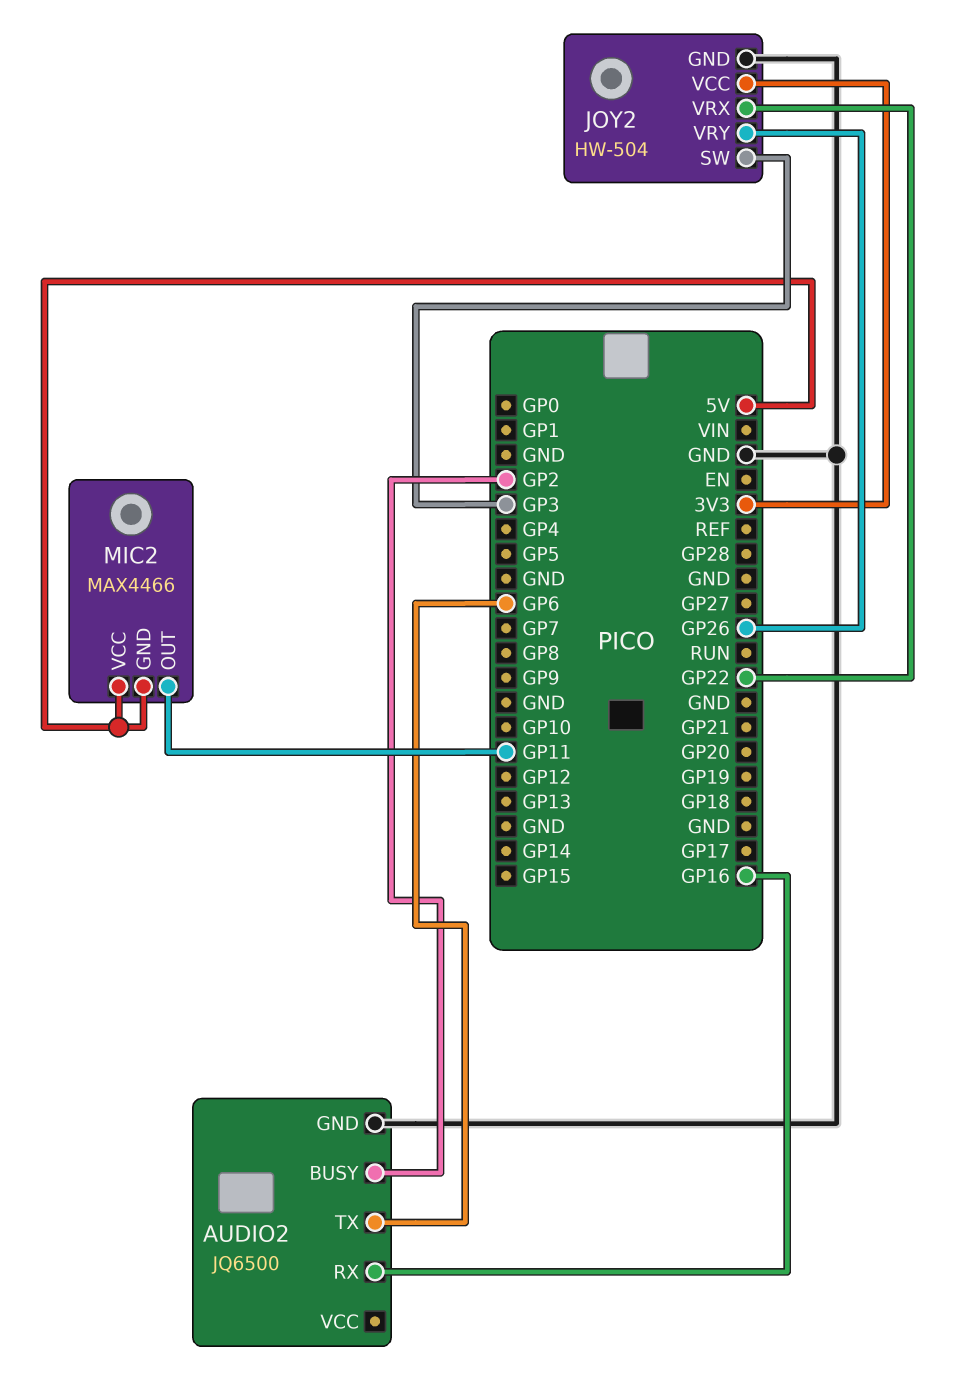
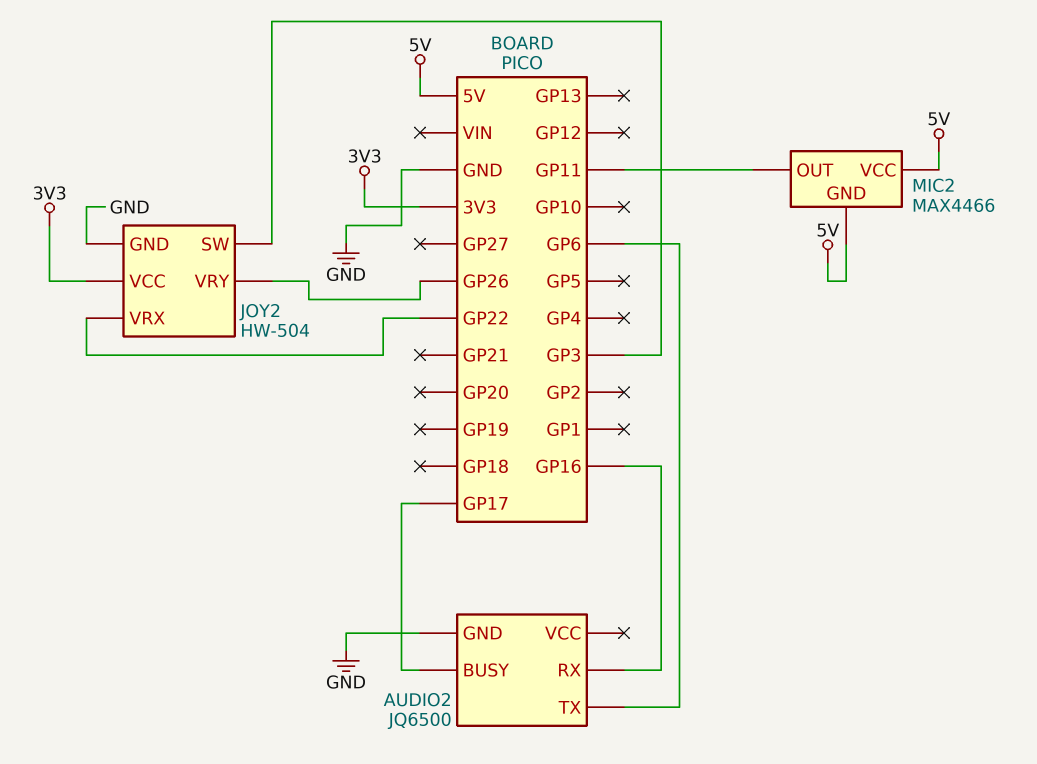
AUDIO2 pin BUSY: GP2 -> GP17

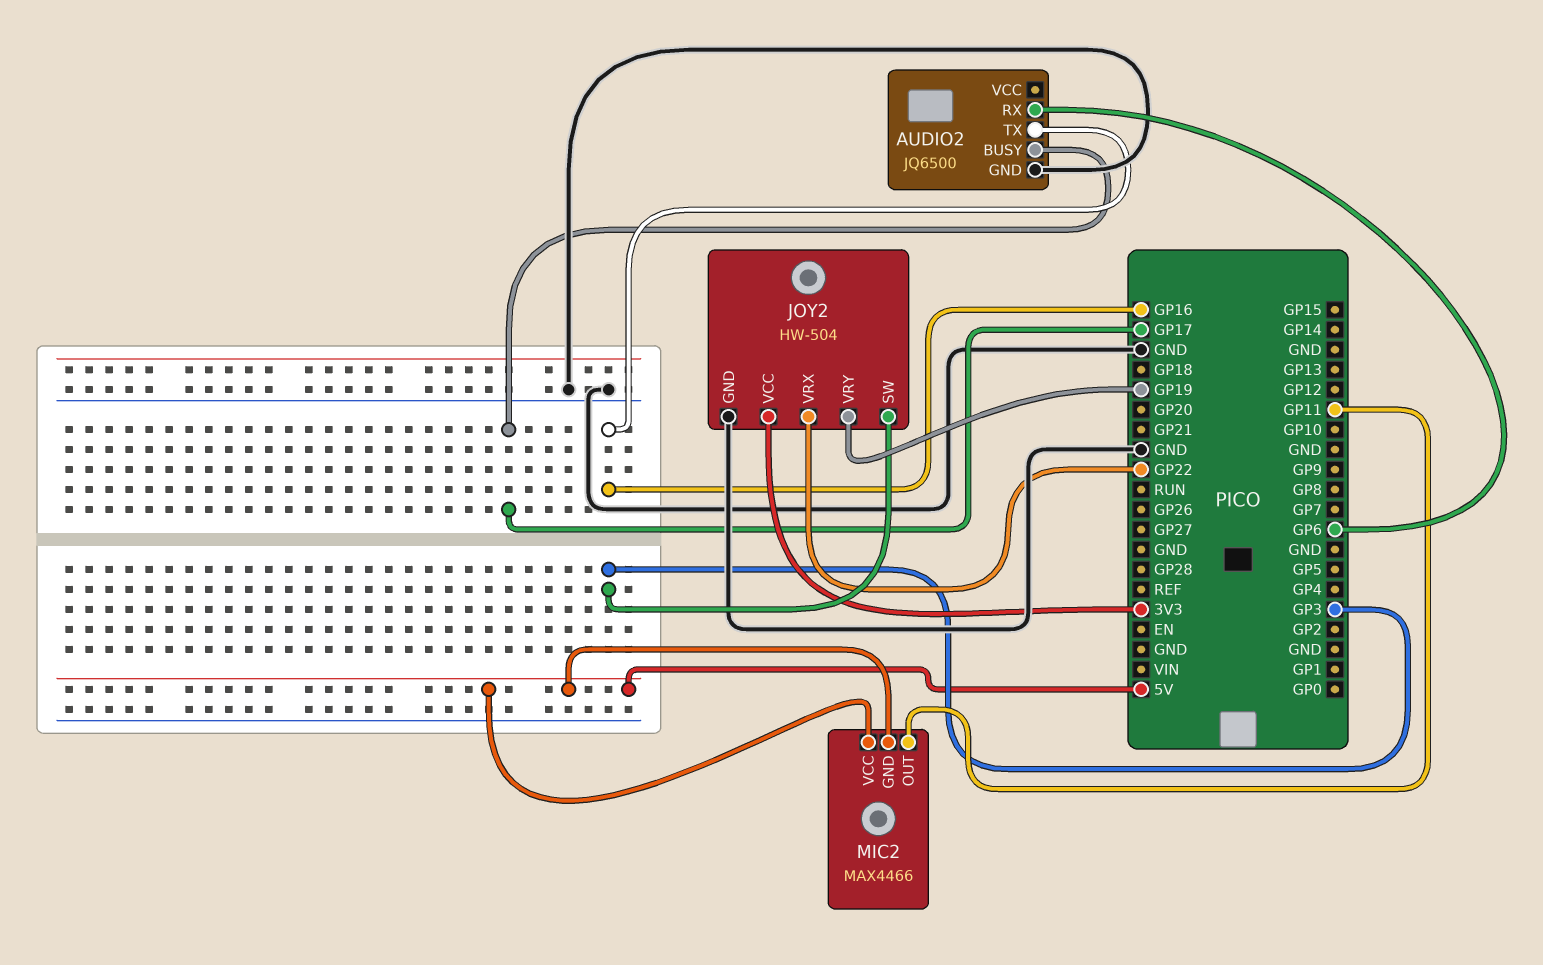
AUDIO2 pin RX: GP16 -> GP6
AUDIO2 pin TX: GP6 -> GP16
JOY2 pin VRY: GP26 -> GP19

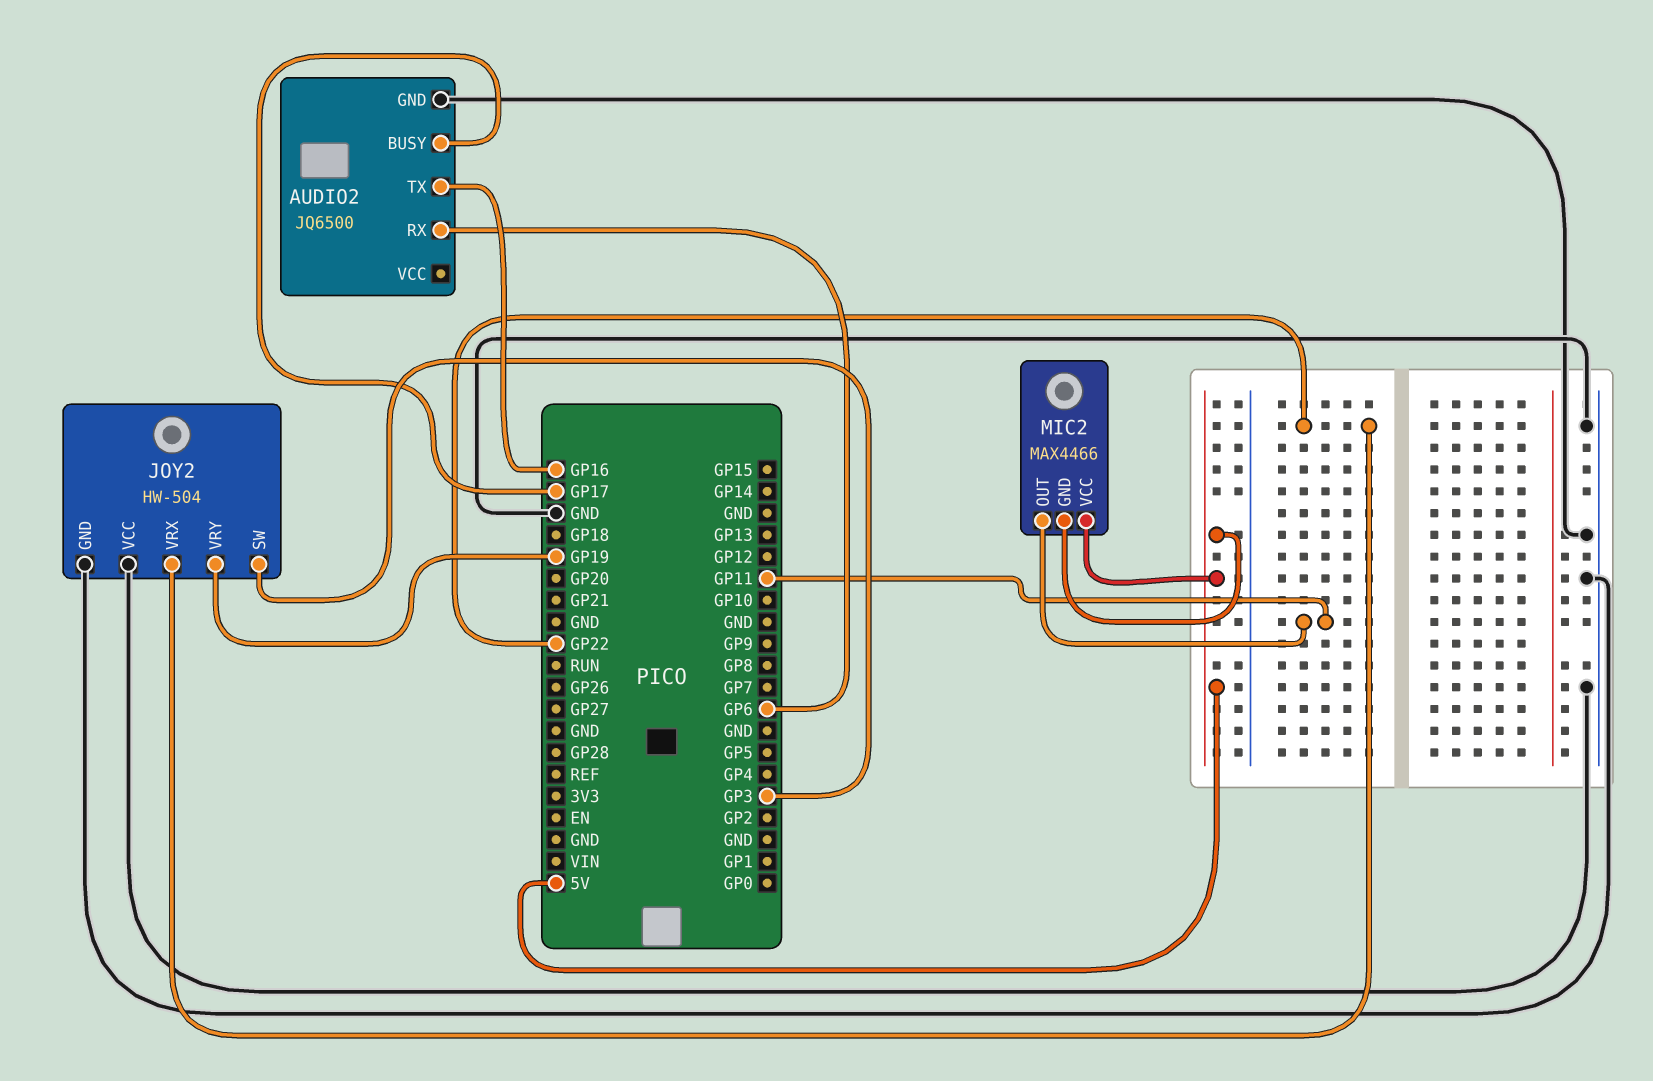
JOY2 pin VCC: 3V3 -> GND

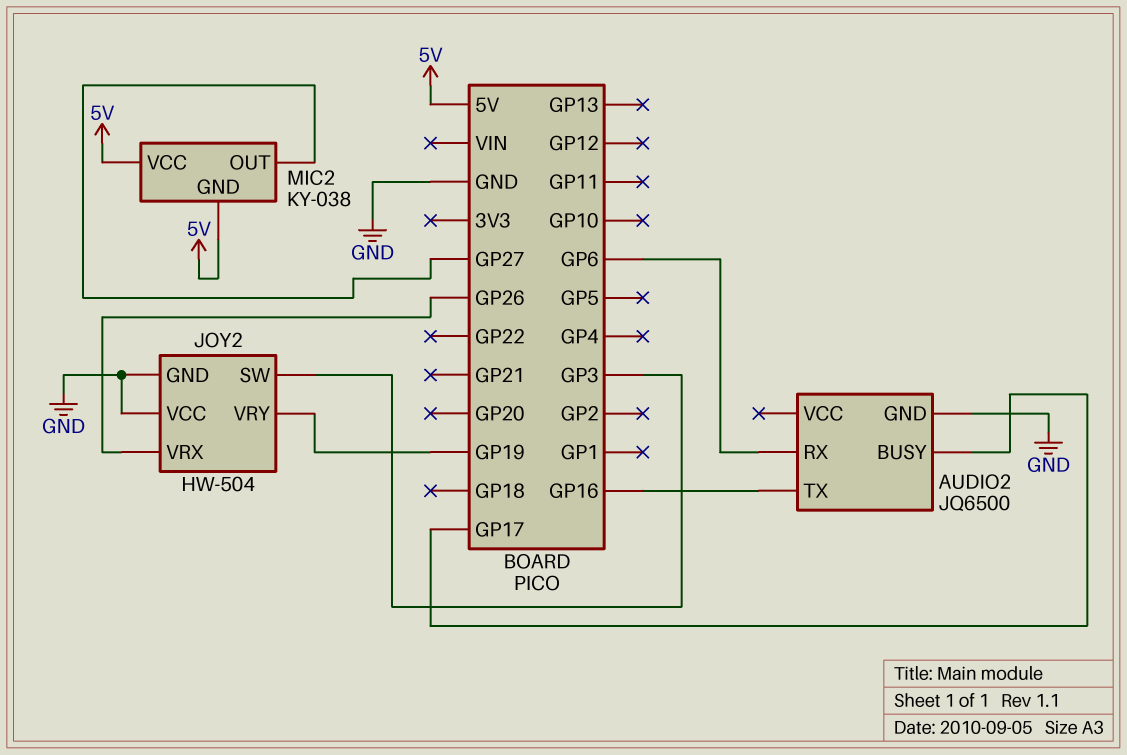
JOY2 pin VRX: GP22 -> GP26
MIC2: MAX4466 -> KY-038
MIC2 pin OUT: GP11 -> GP27

